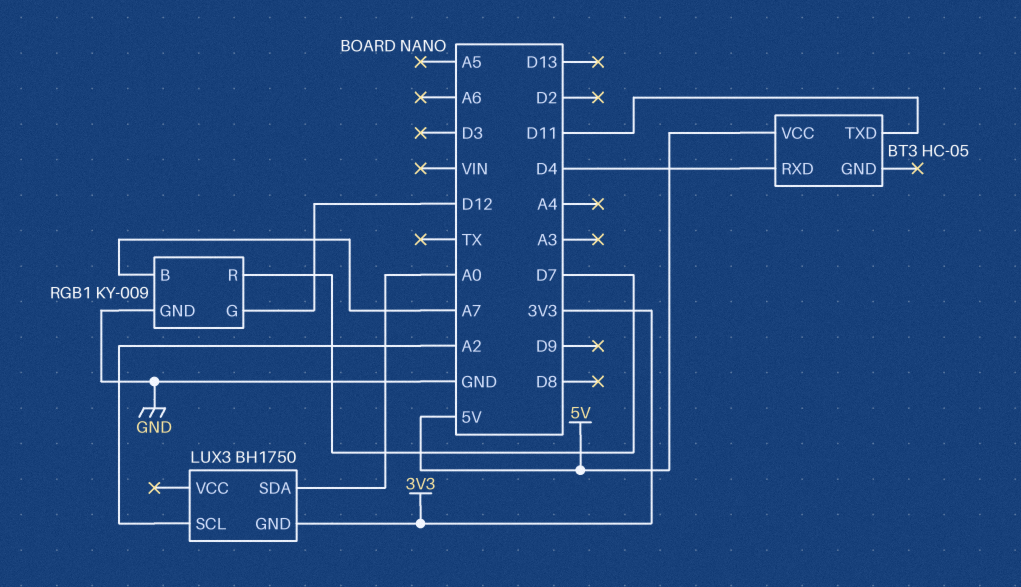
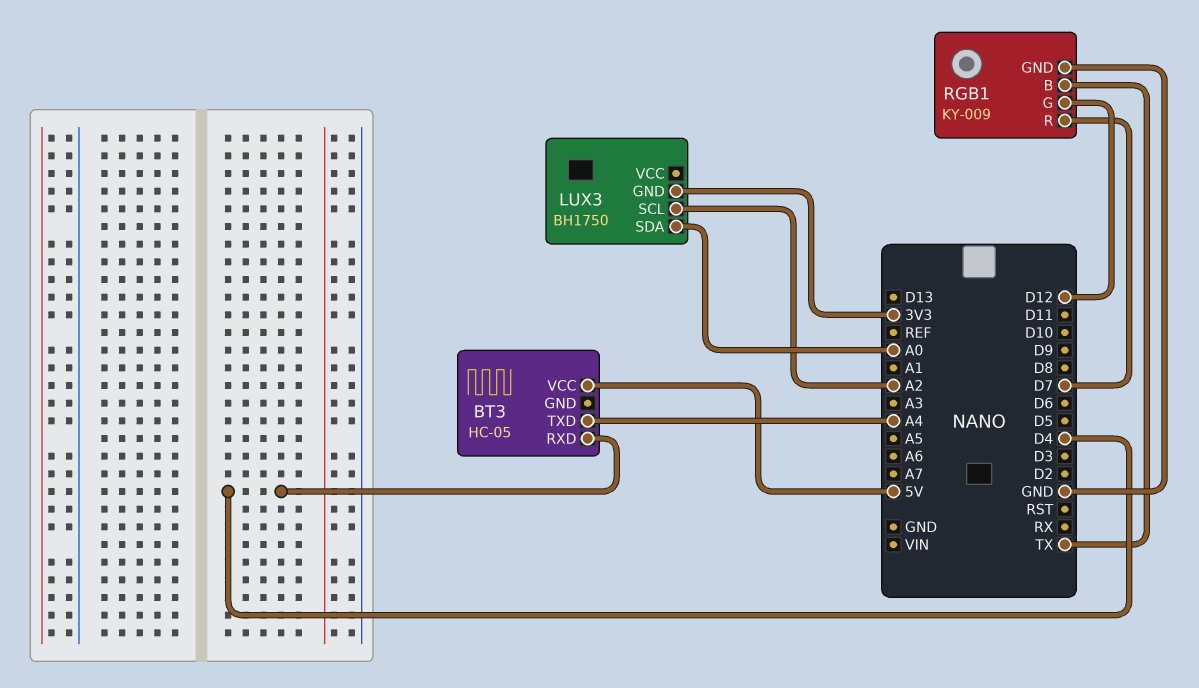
BT3 pin TXD: D11 -> A4
RGB1 pin B: A7 -> TX

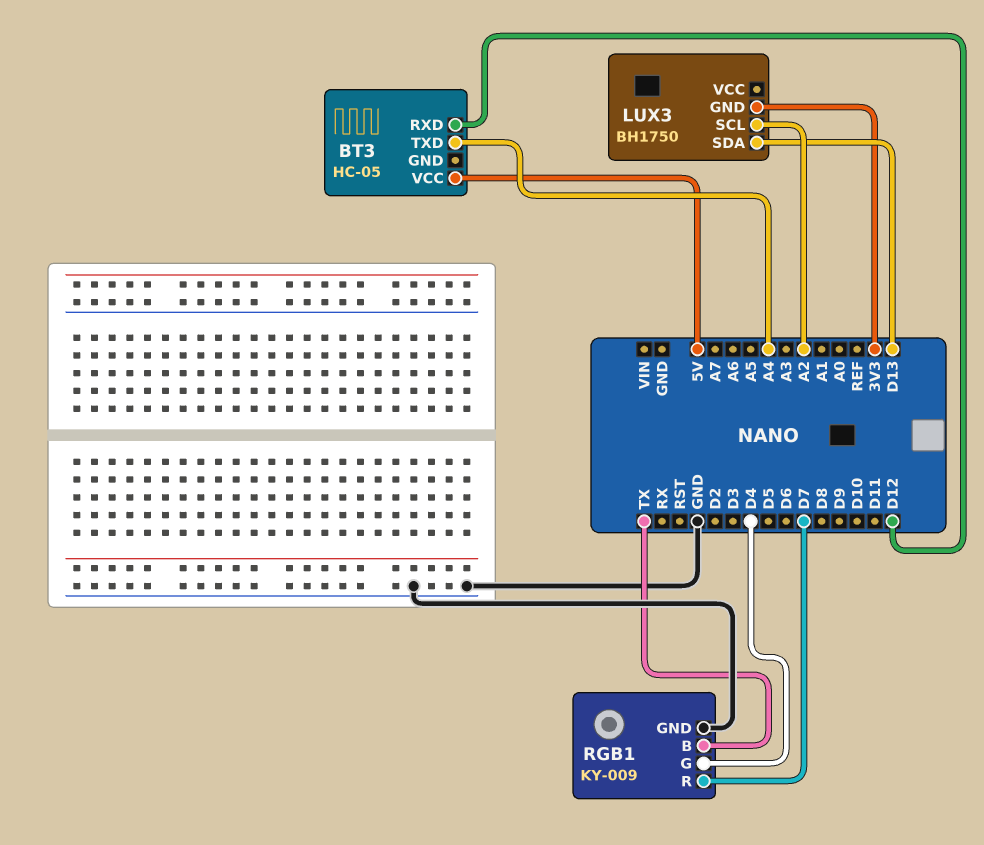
BT3 pin RXD: D4 -> D12
LUX3 pin SDA: A0 -> D13
RGB1 pin G: D12 -> D4

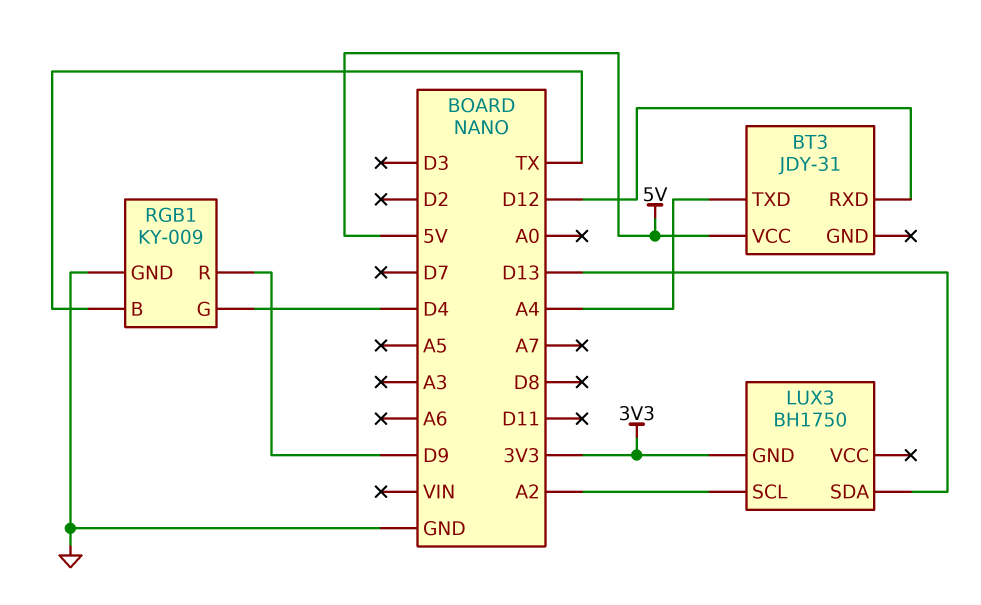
BT3: HC-05 -> JDY-31
RGB1 pin R: D7 -> D9

